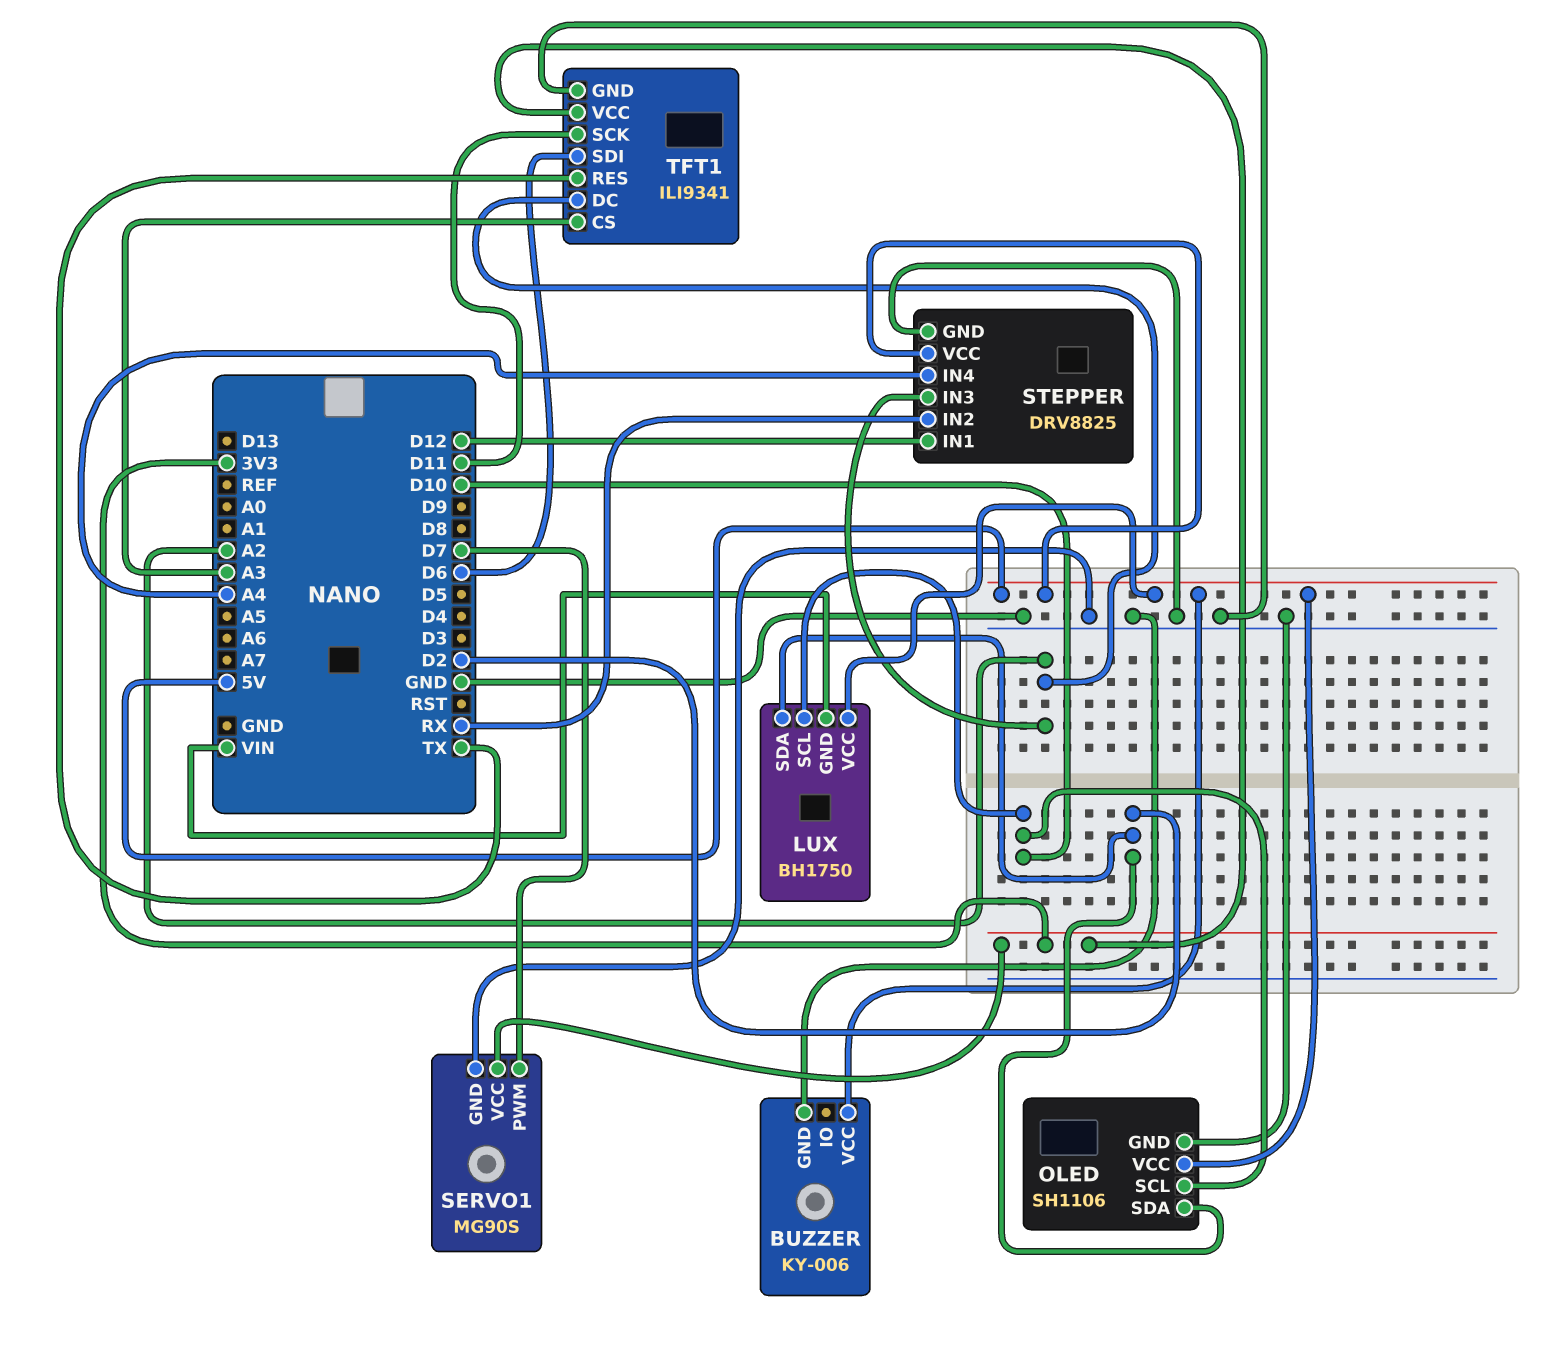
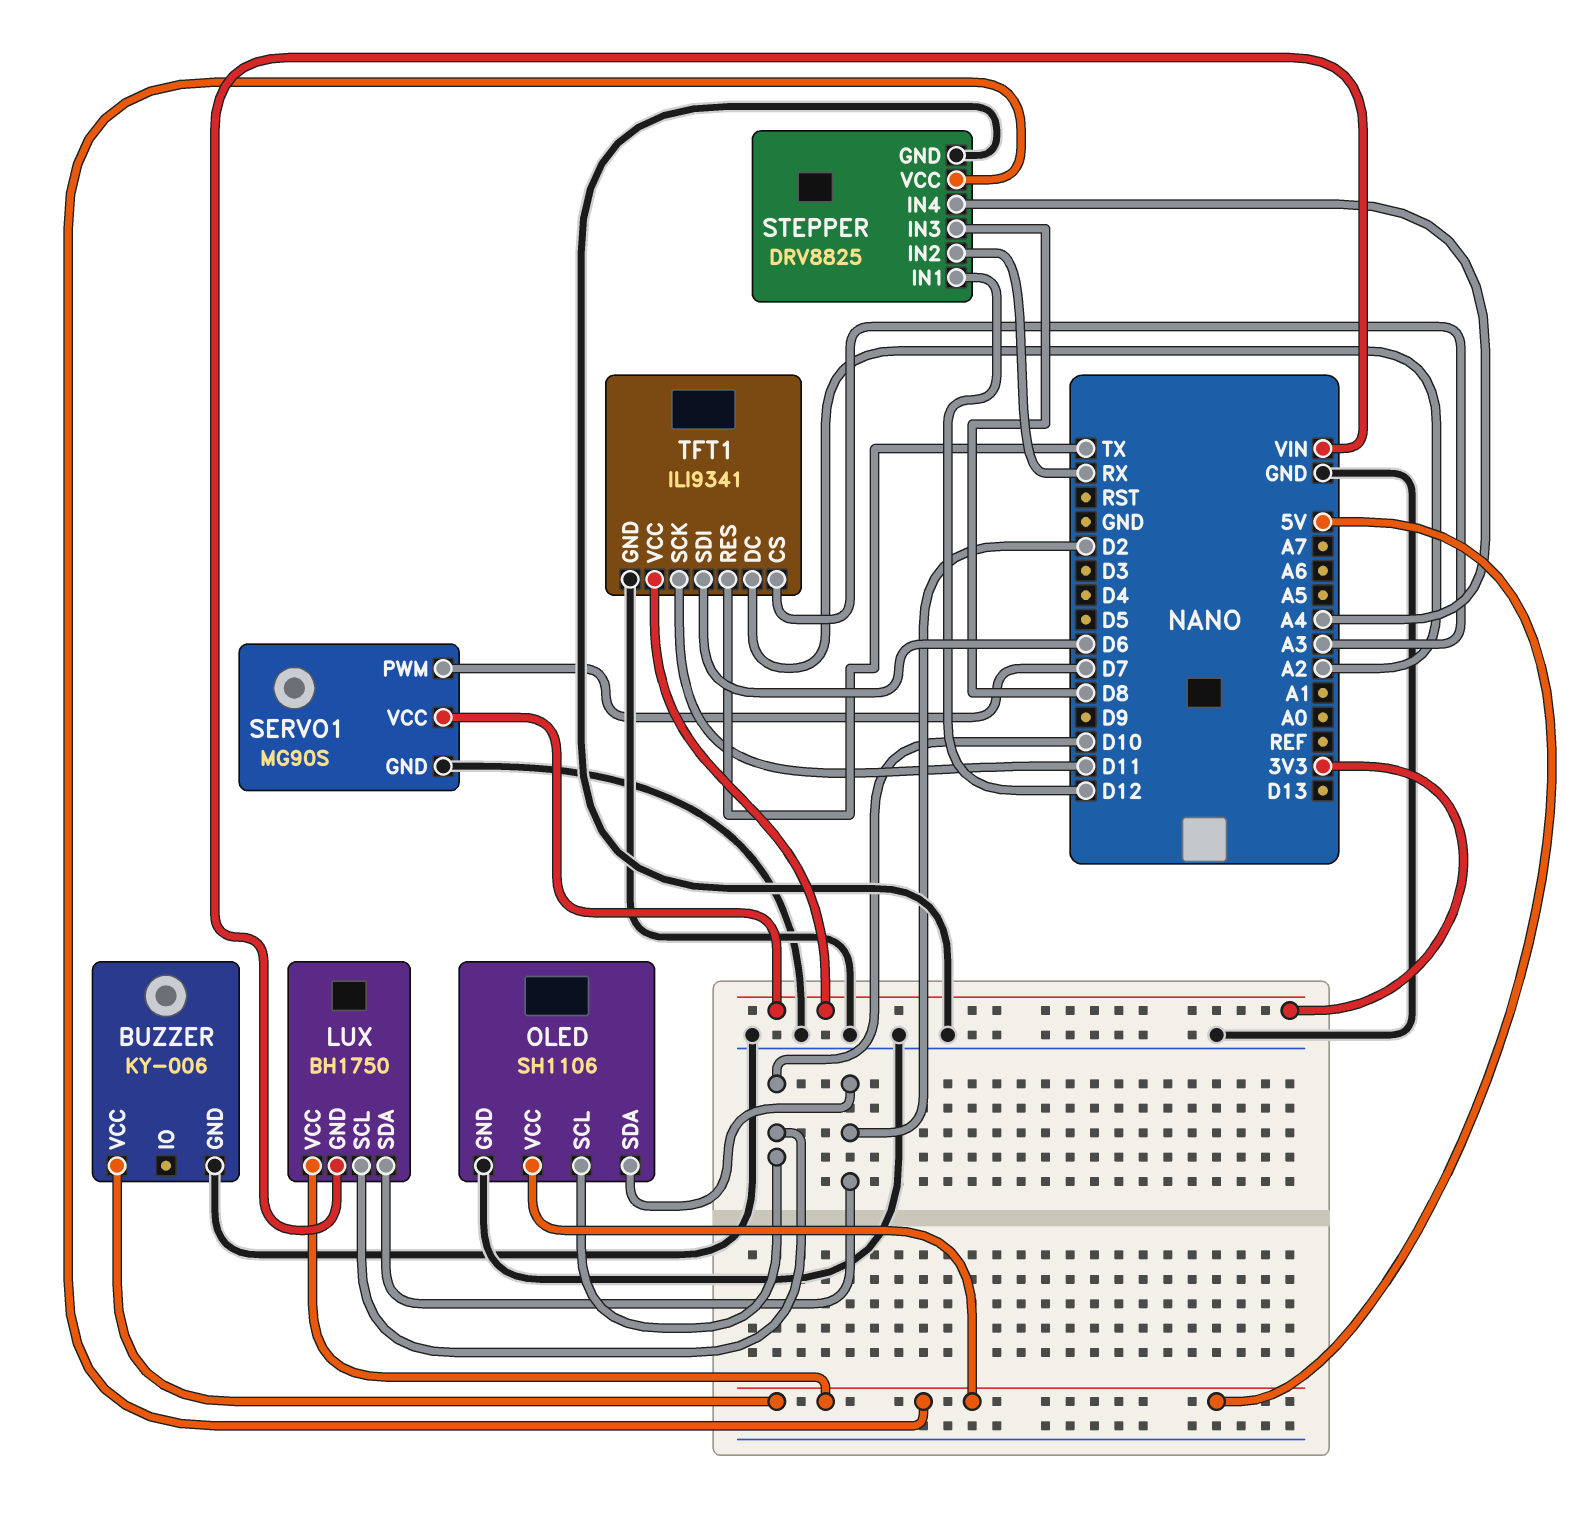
STEPPER pin IN3: A2 -> D8

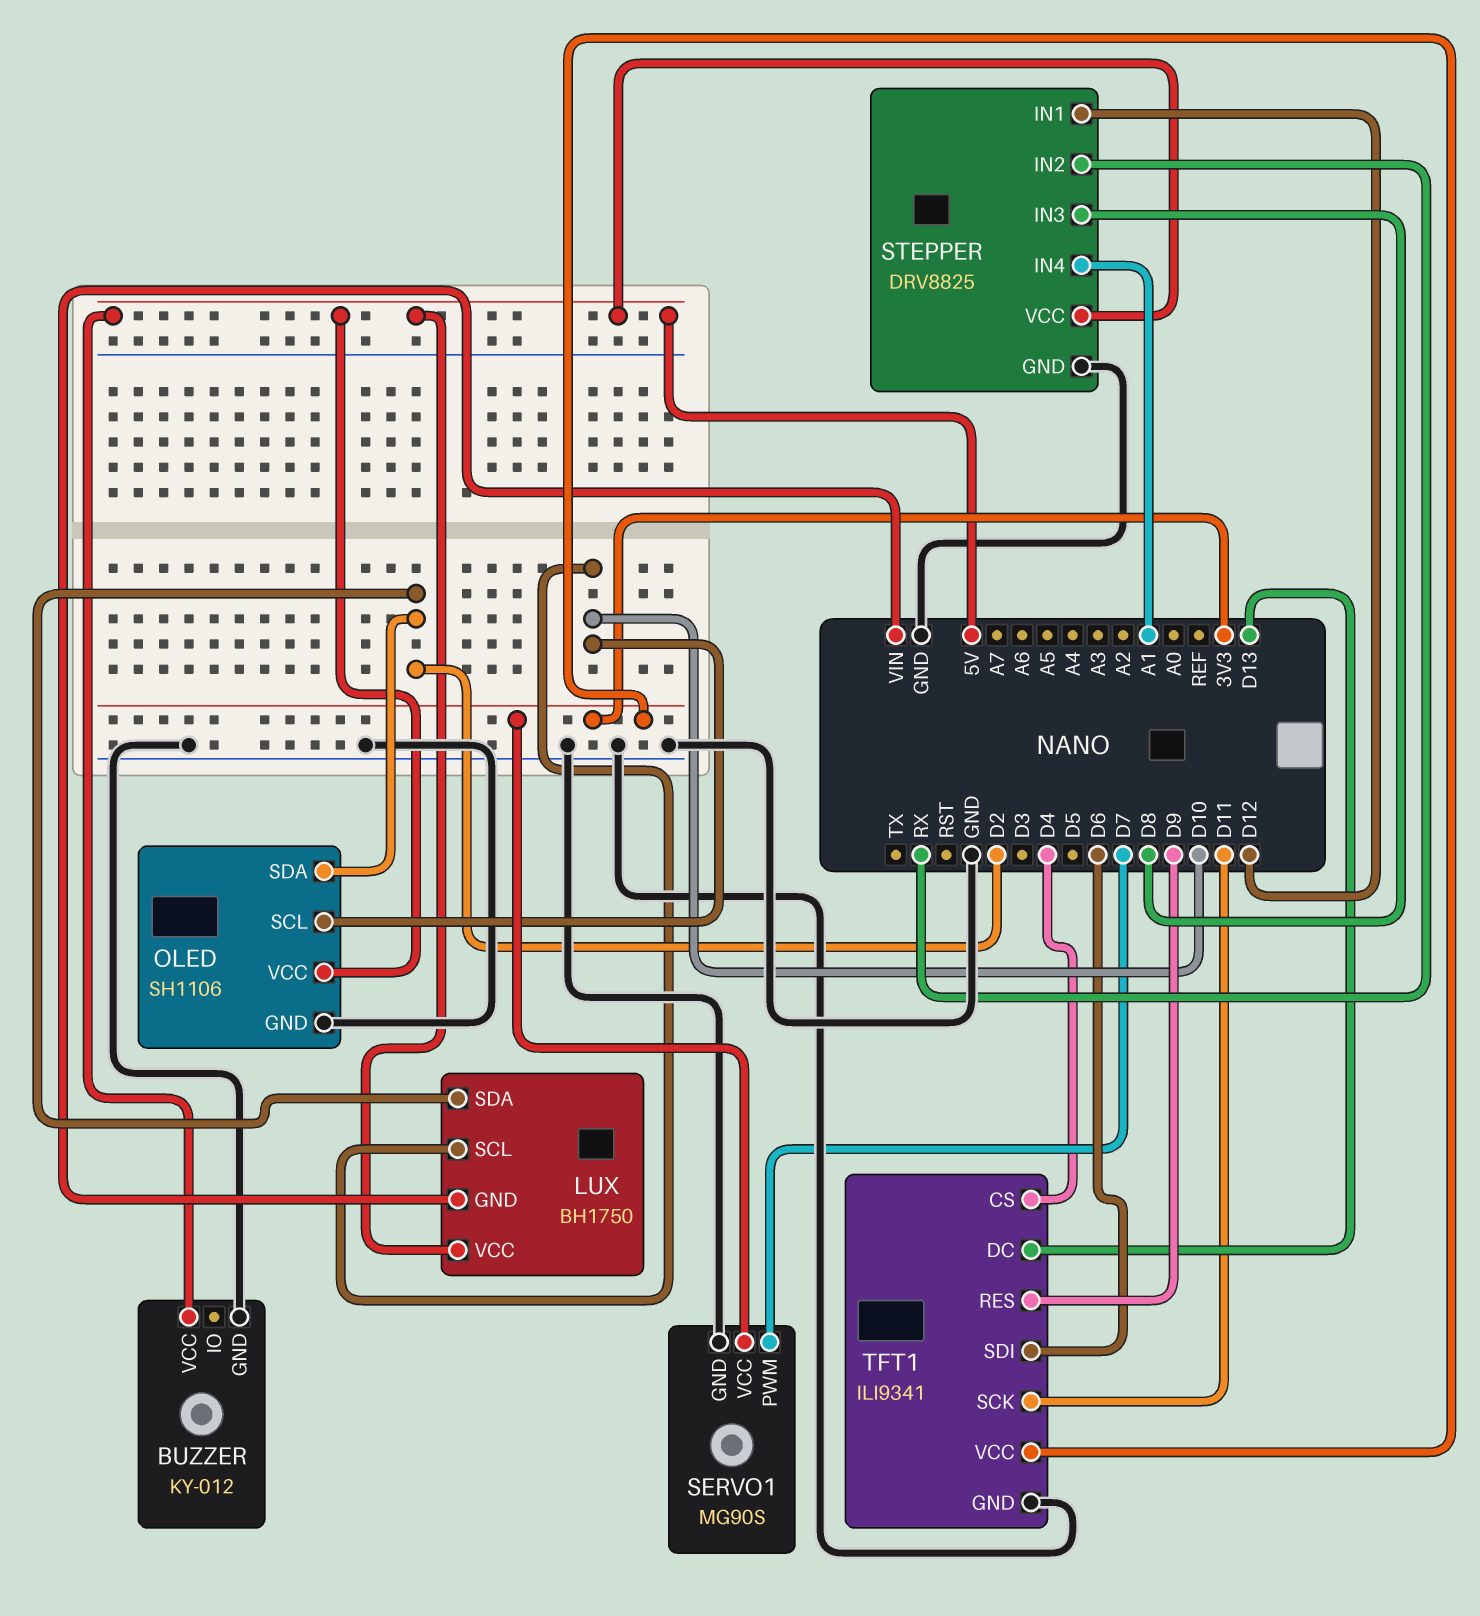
BUZZER: KY-006 -> KY-012
STEPPER pin IN4: A4 -> A1
TFT1 pin CS: A3 -> D4
TFT1 pin DC: A2 -> D13
TFT1 pin RES: TX -> D9

